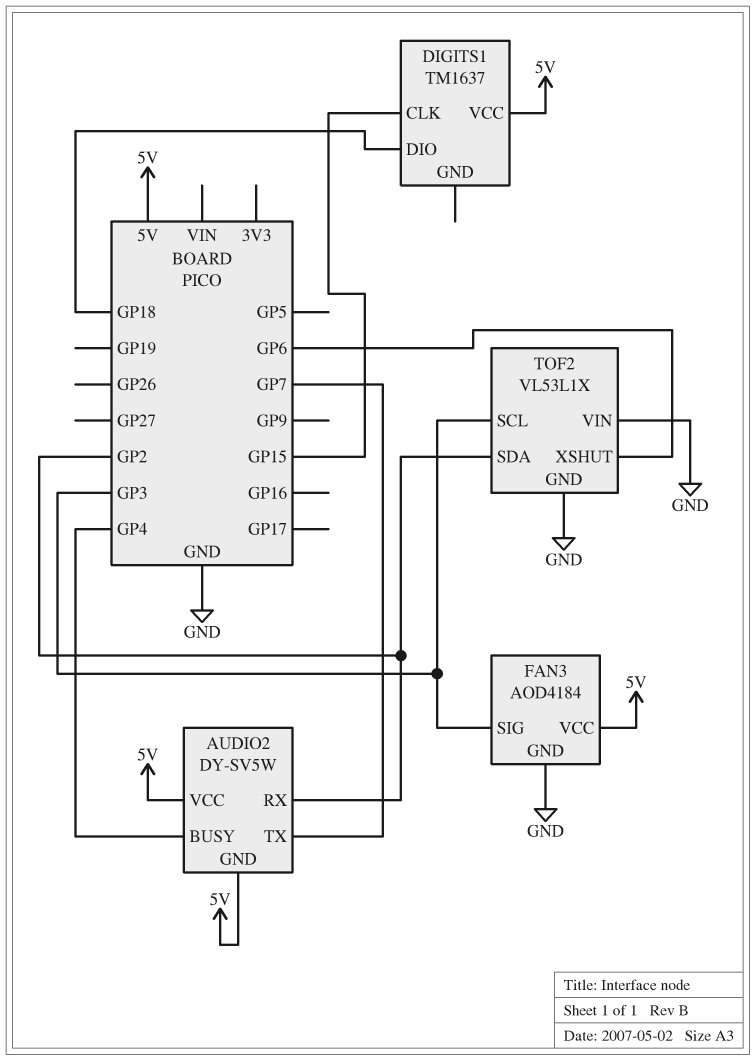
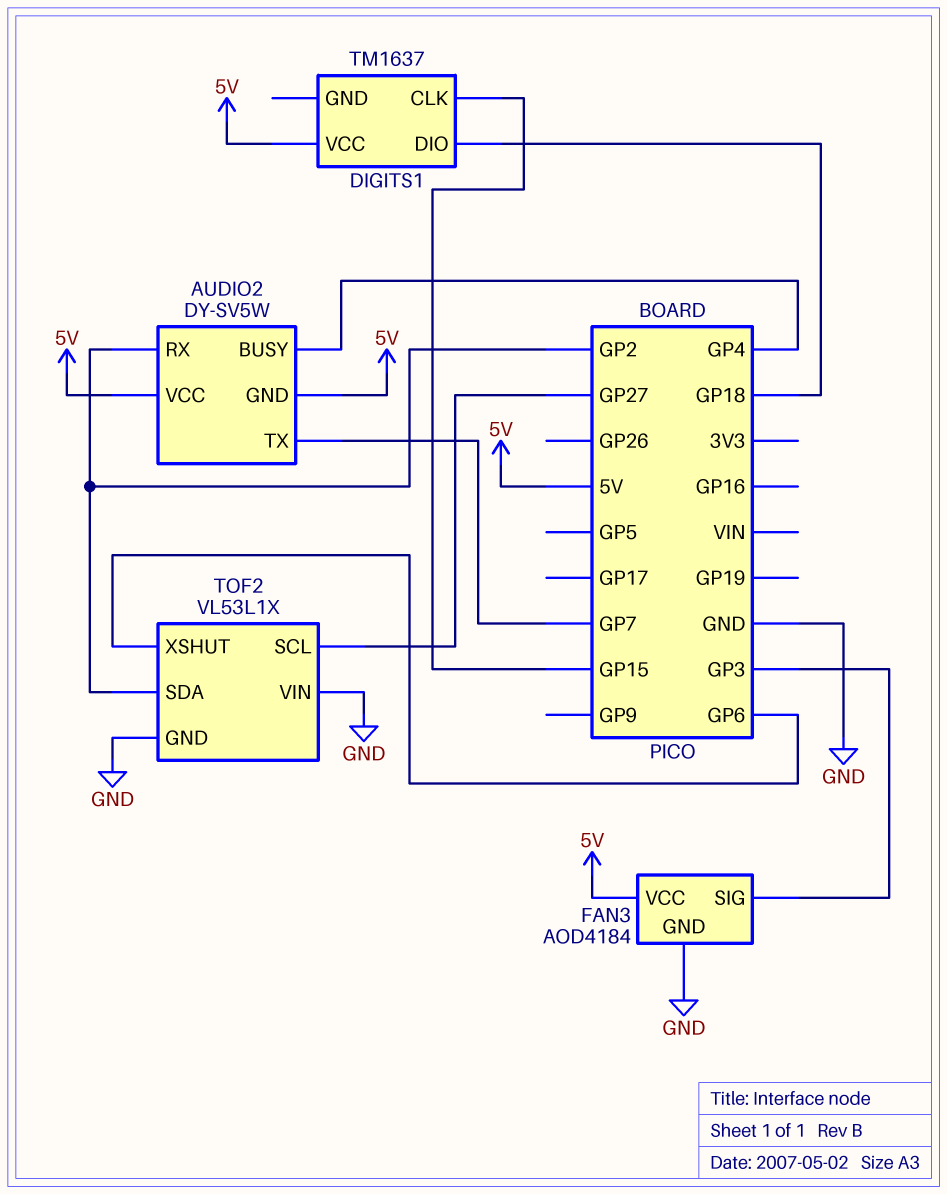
TOF2 pin SCL: GP3 -> GP27

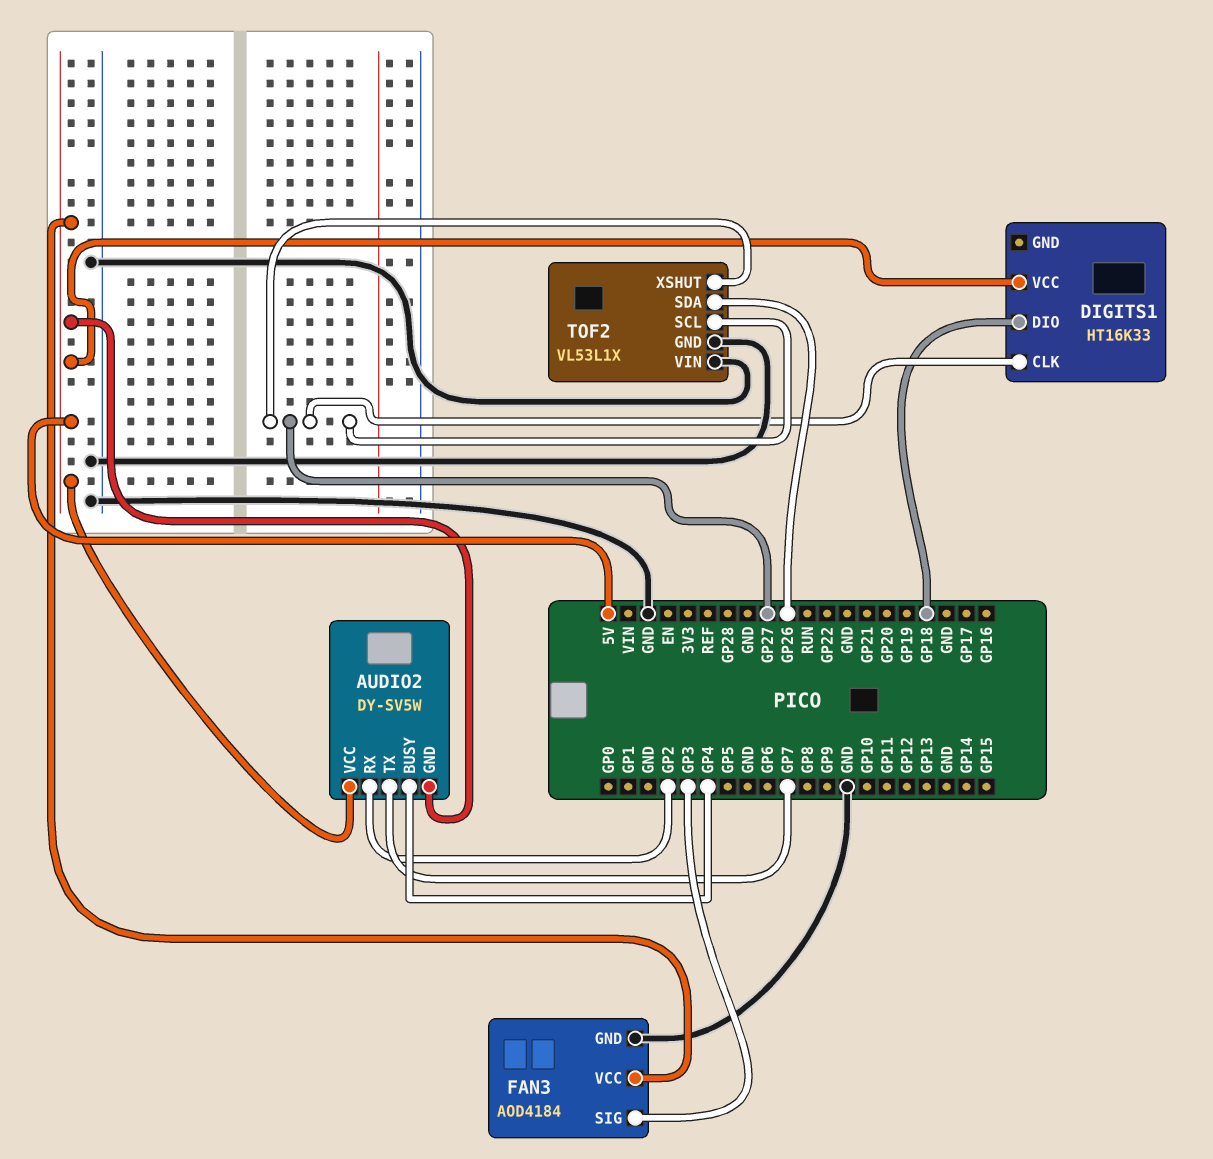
DIGITS1: TM1637 -> HT16K33
DIGITS1 pin CLK: GP15 -> GP27
TOF2 pin SDA: GP2 -> GP26
TOF2 pin XSHUT: GP6 -> GP27

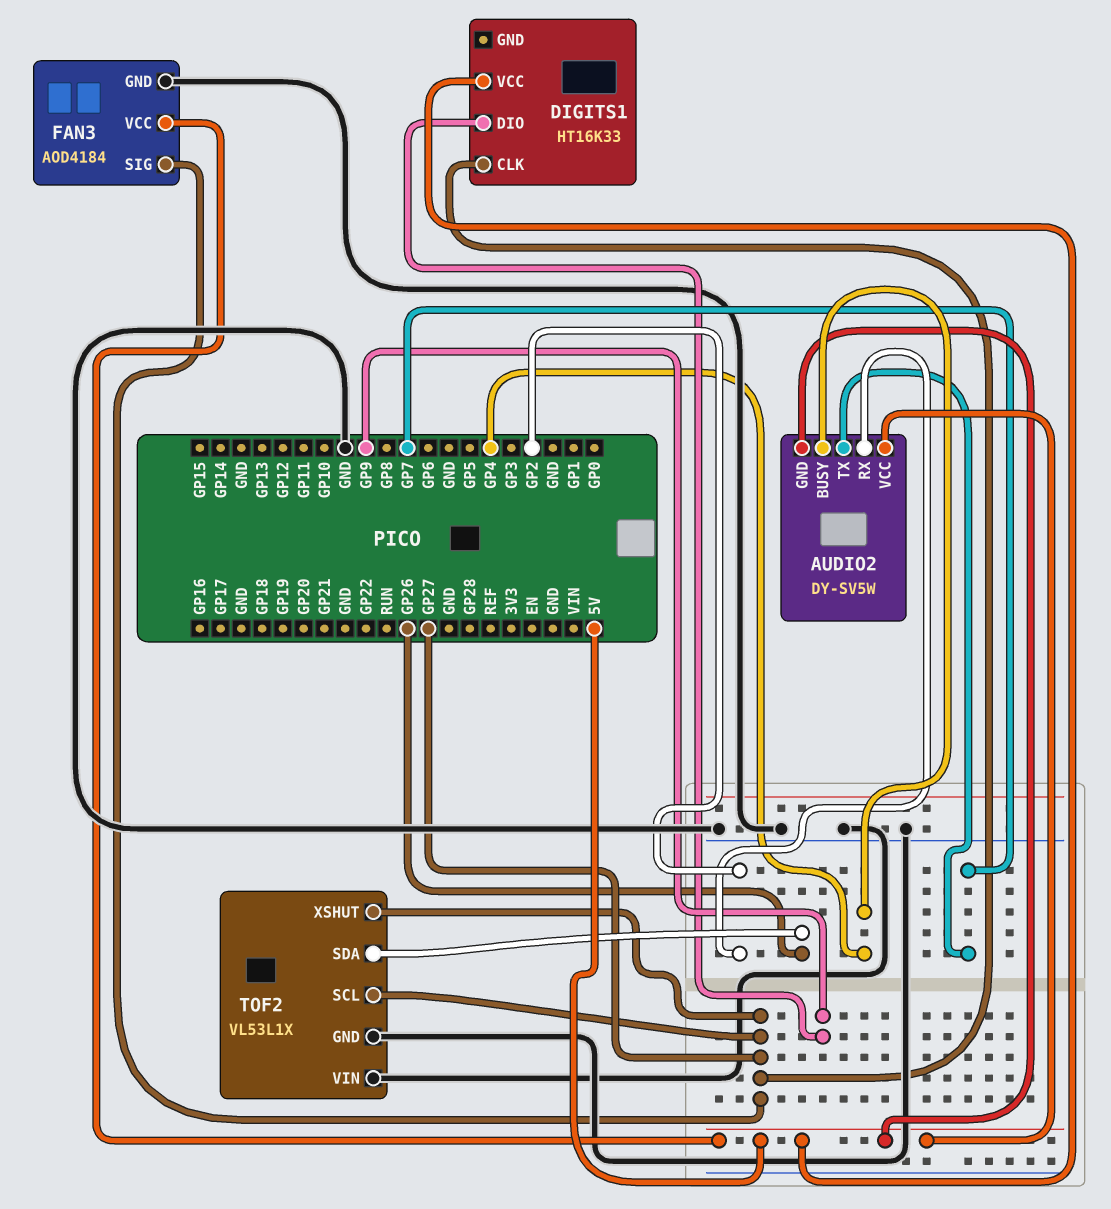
DIGITS1 pin DIO: GP18 -> GP9
FAN3 pin SIG: GP3 -> GP27

